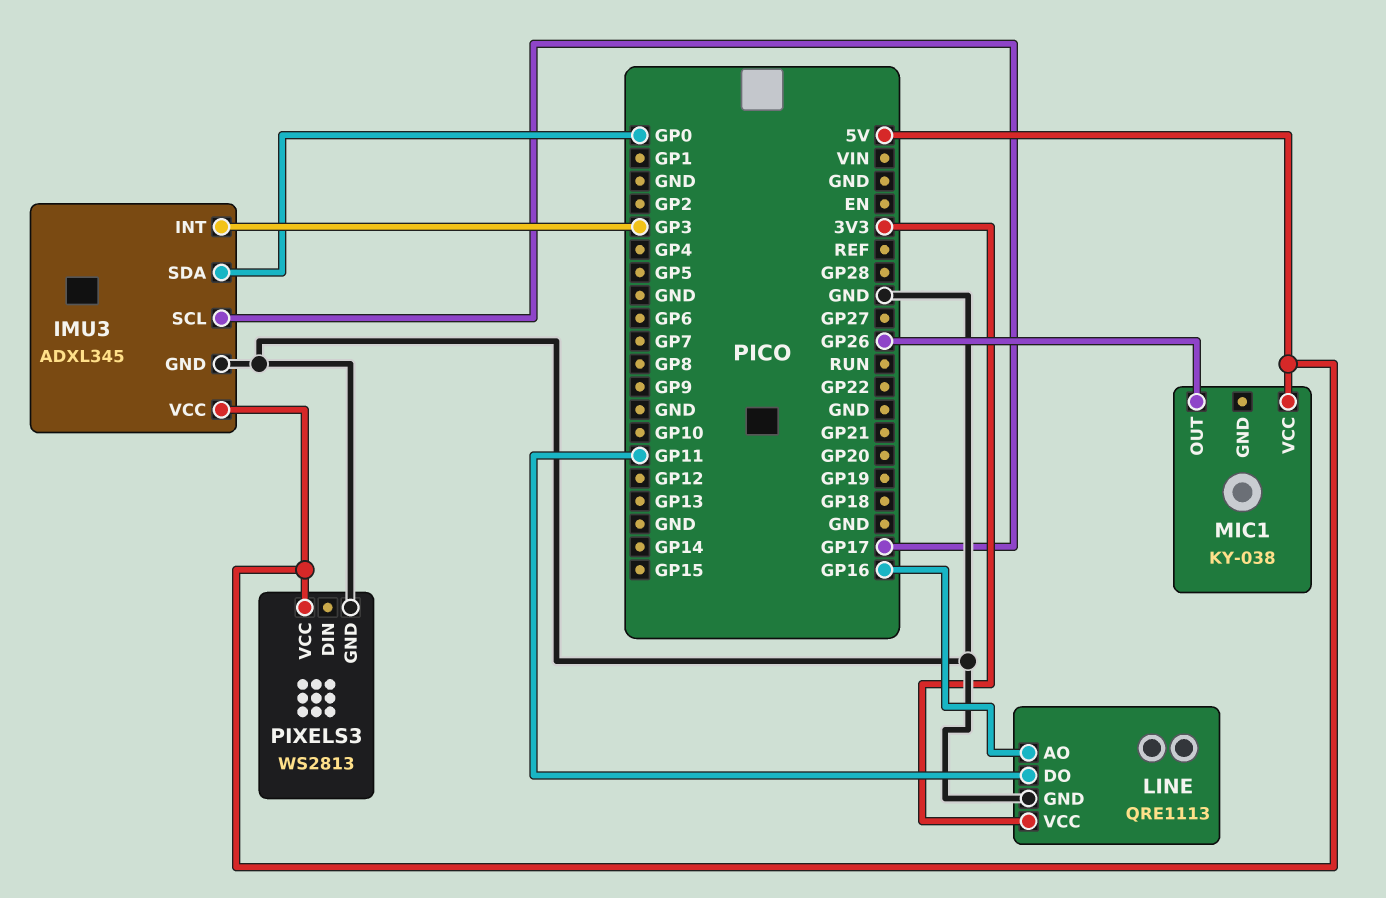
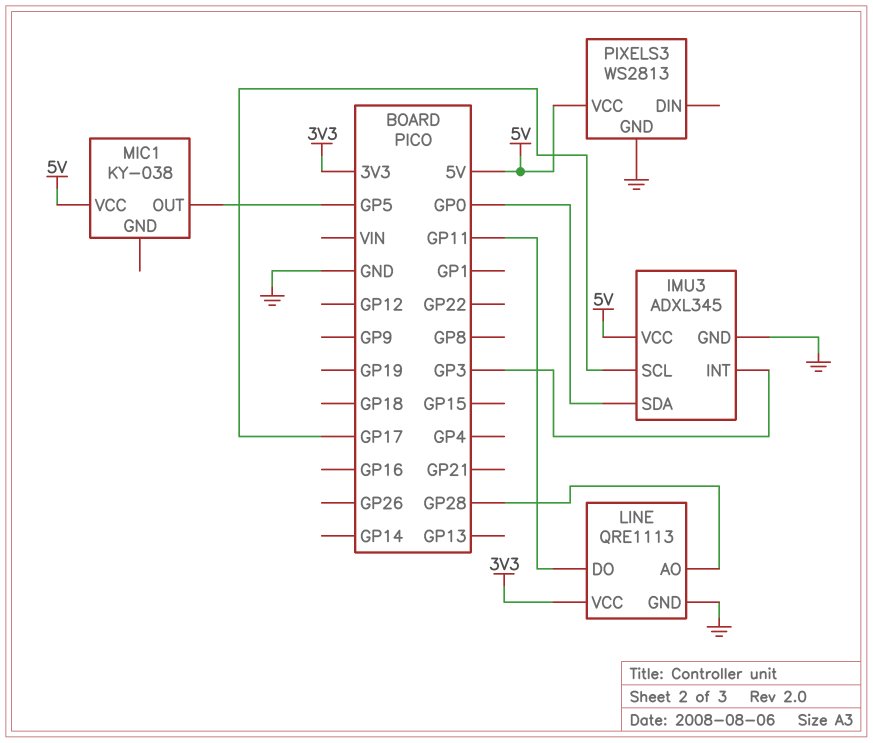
LINE pin AO: GP16 -> GP28
MIC1 pin OUT: GP26 -> GP5

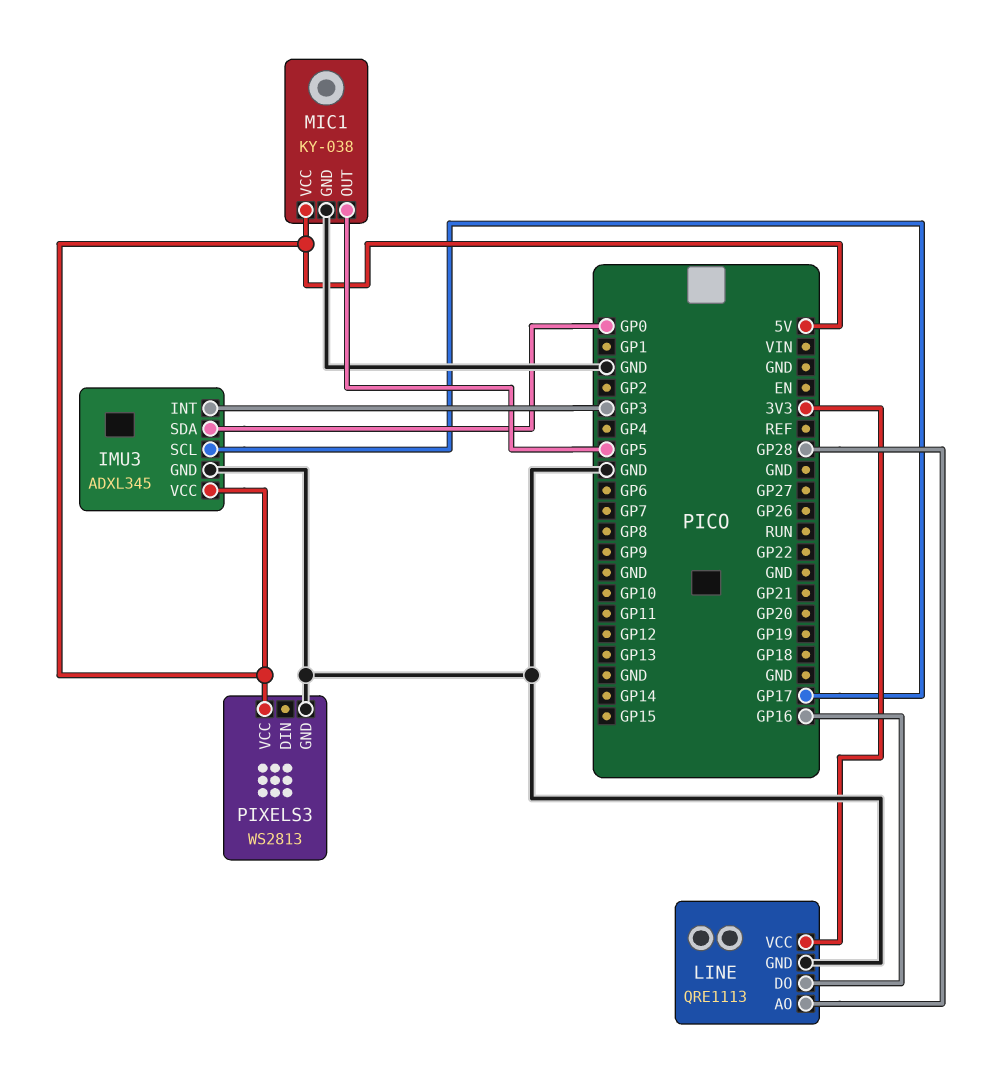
LINE pin DO: GP11 -> GP16
MIC1 pin GND: none -> GND

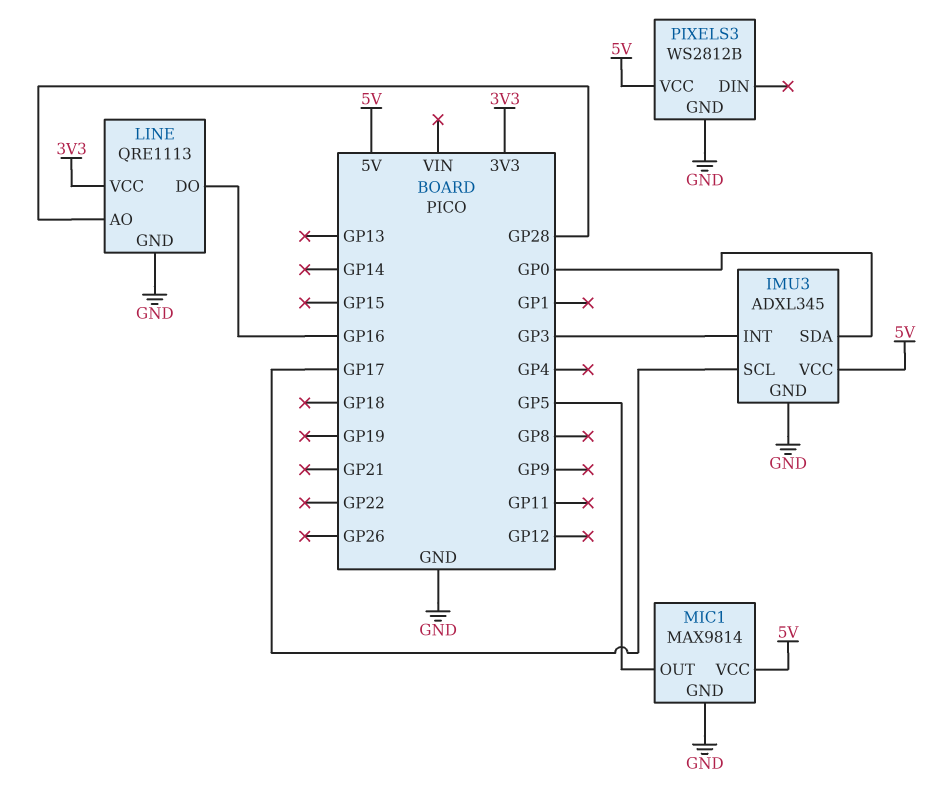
MIC1: KY-038 -> MAX9814
PIXELS3: WS2813 -> WS2812B

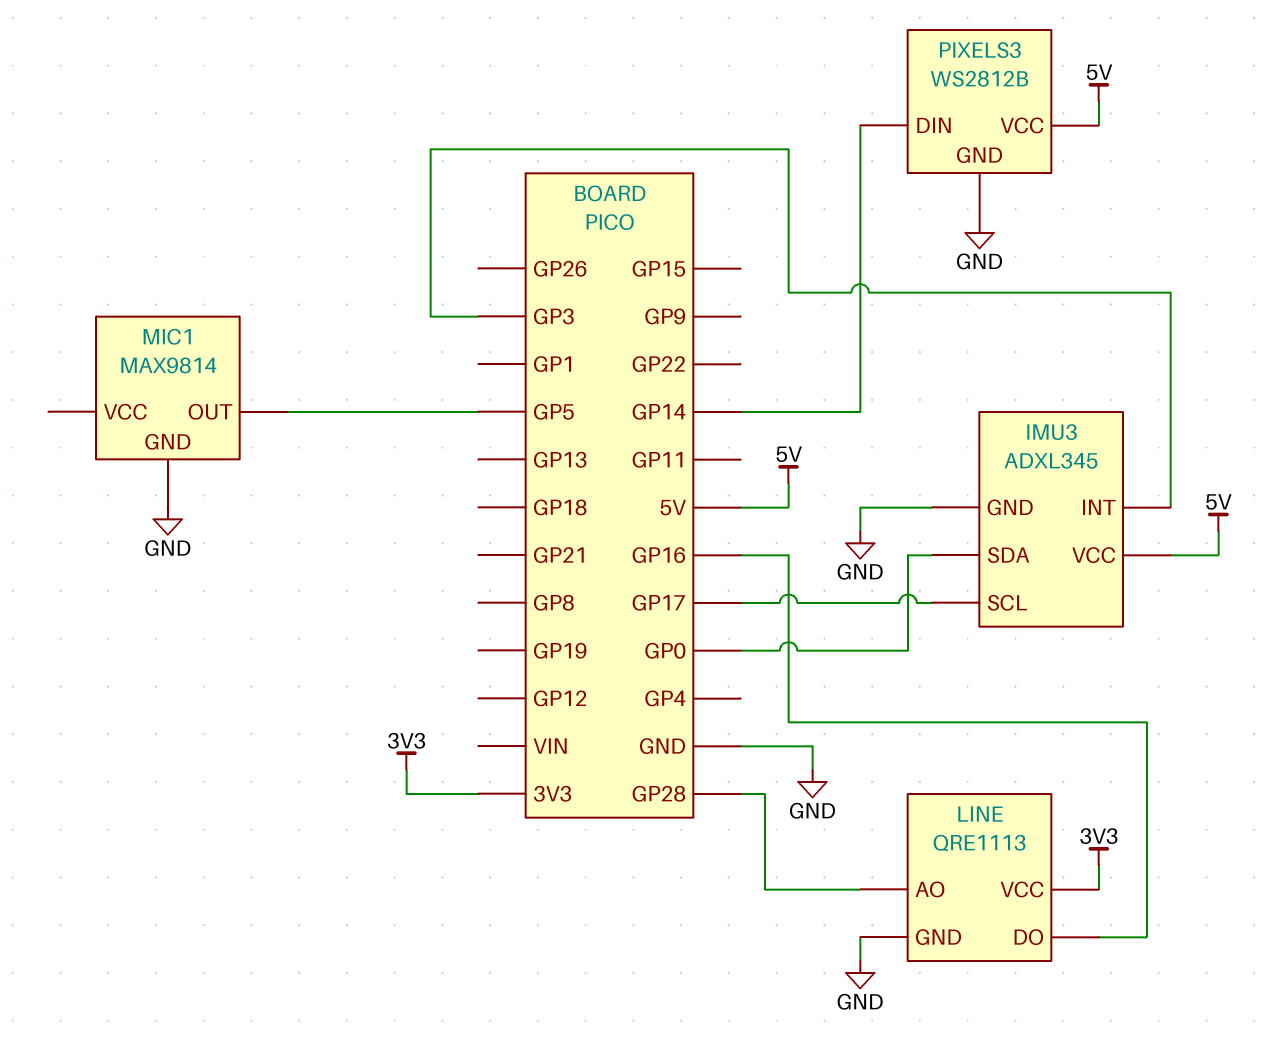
MIC1 pin VCC: 5V -> none
PIXELS3 pin DIN: none -> GP14

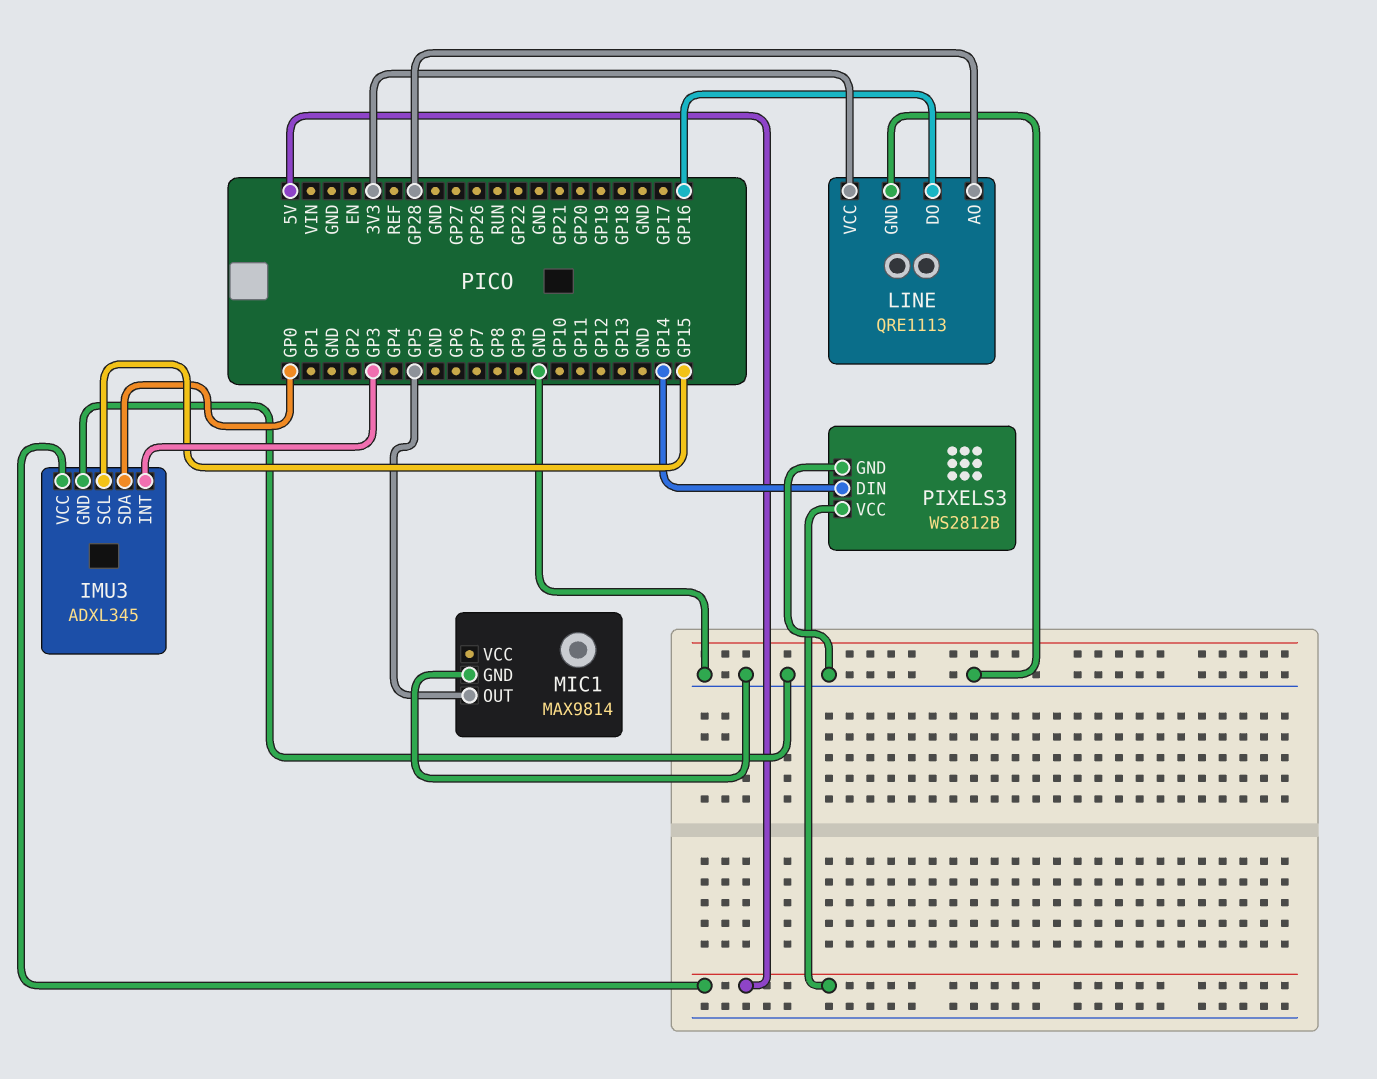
IMU3 pin SCL: GP17 -> GP15

